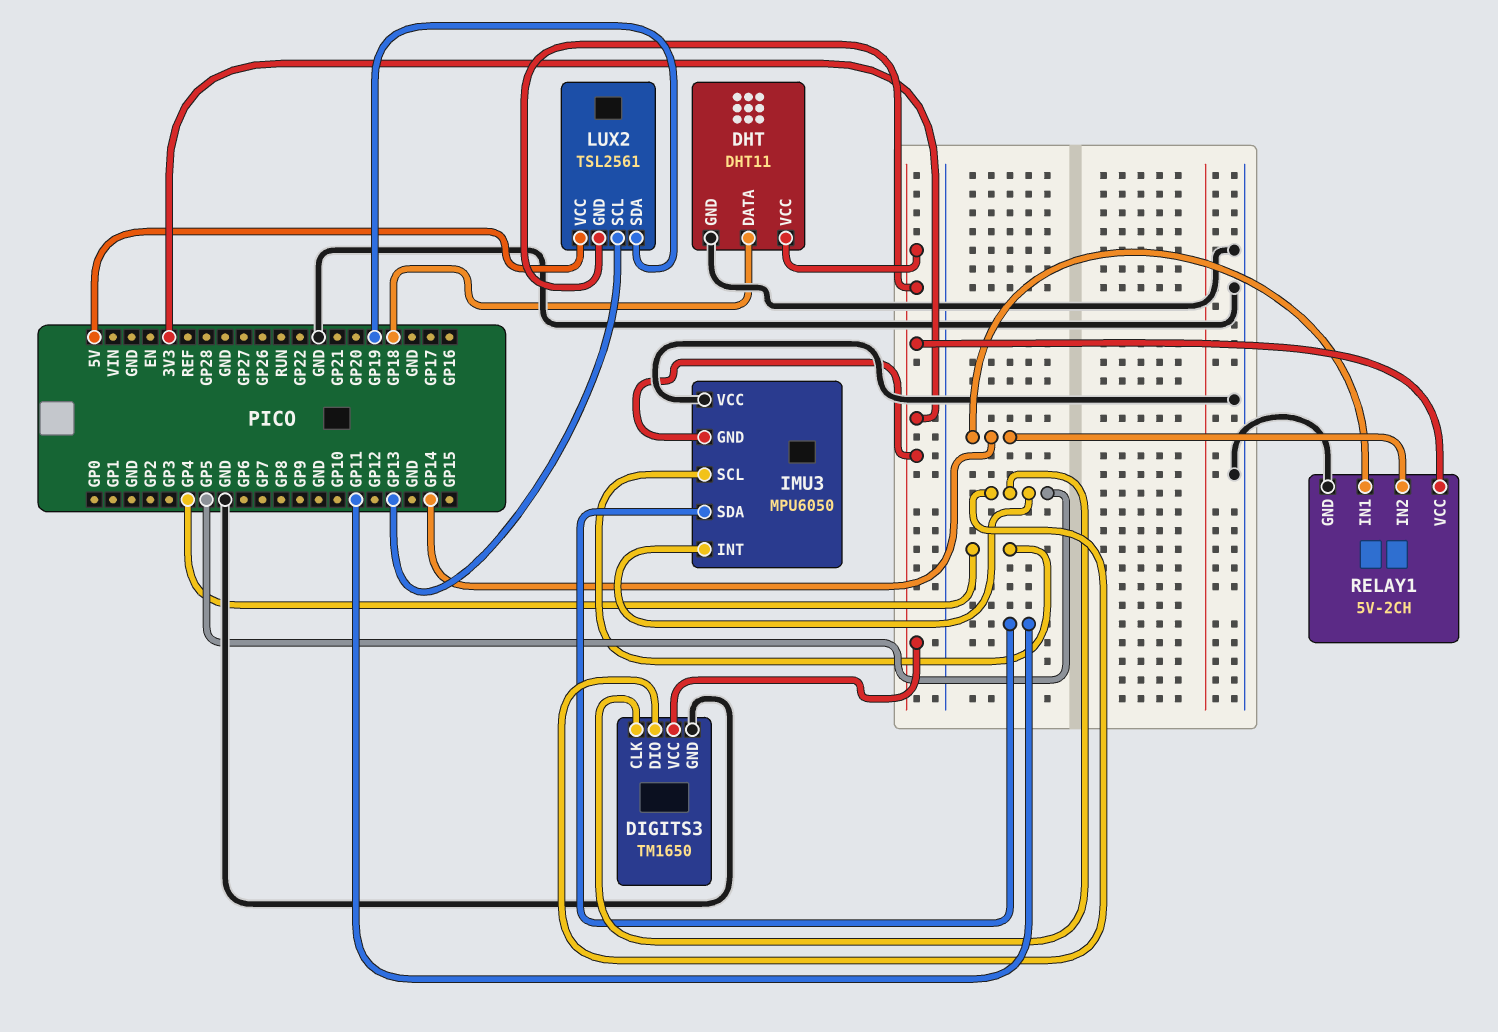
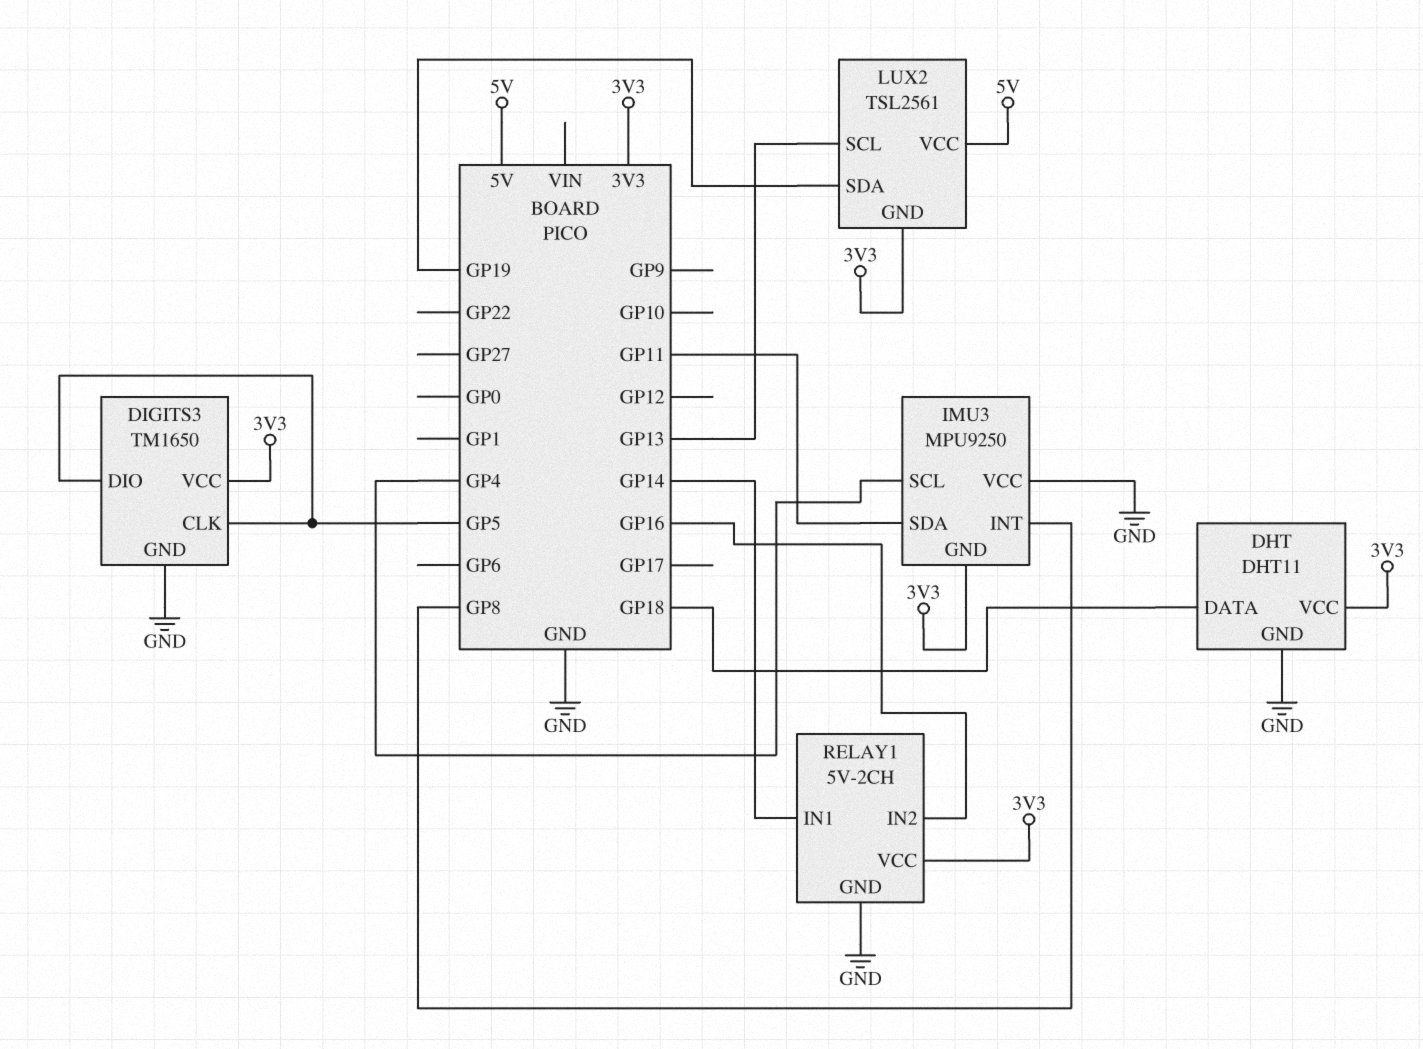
IMU3: MPU6050 -> MPU9250
IMU3 pin INT: GP5 -> GP8
RELAY1 pin IN2: GP14 -> GP16

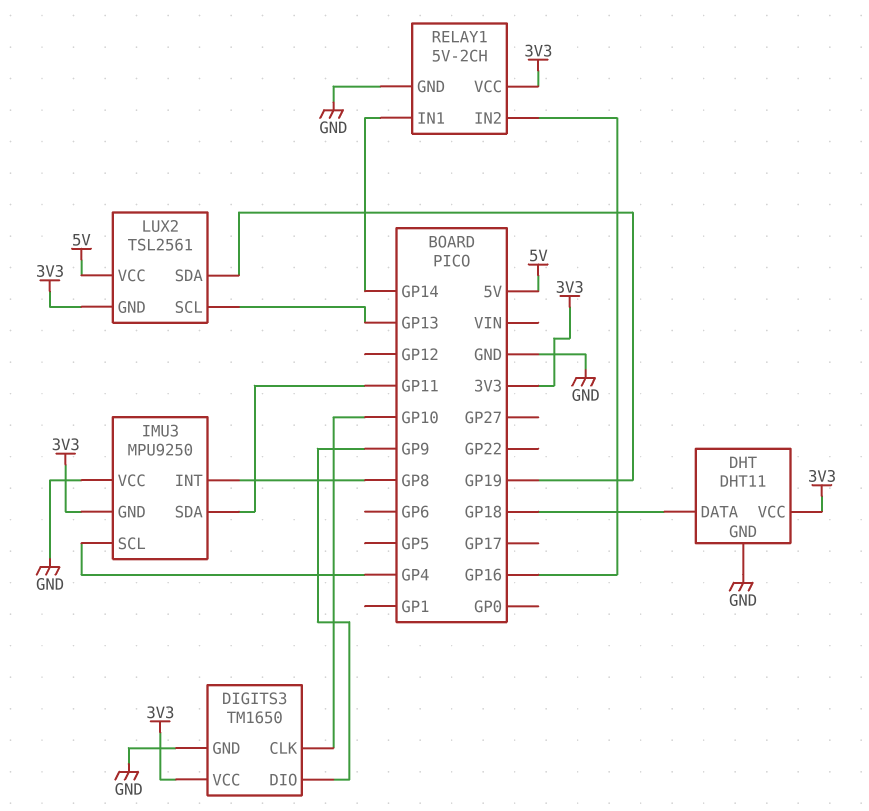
DIGITS3 pin CLK: GP5 -> GP10
DIGITS3 pin DIO: GP5 -> GP9

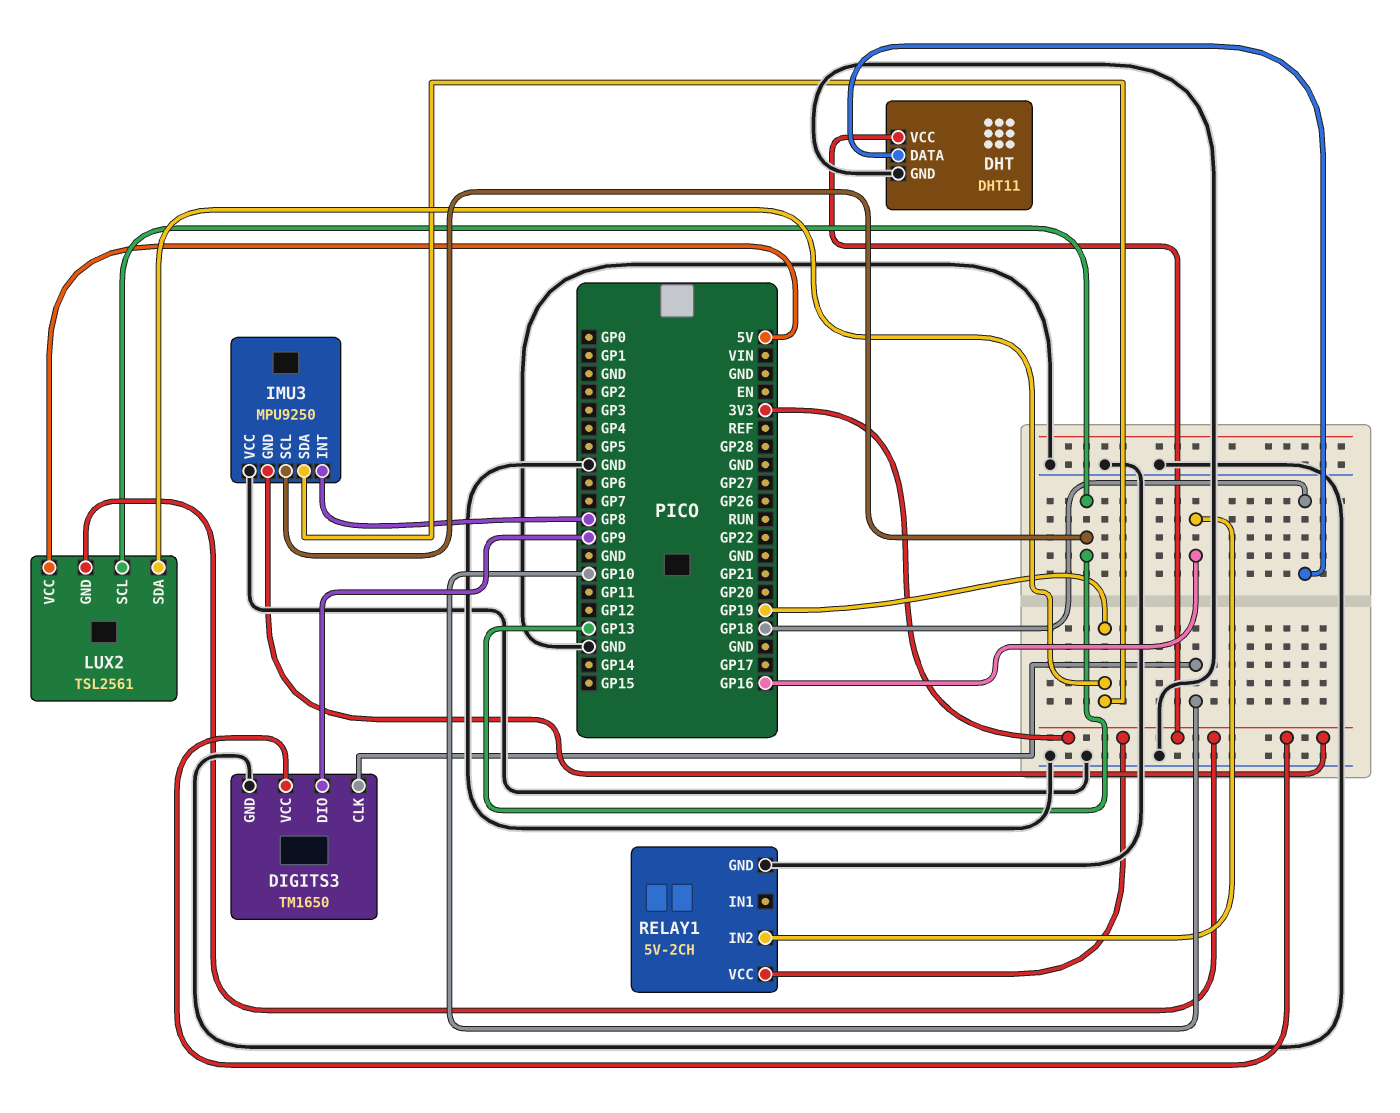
IMU3 pin SCL: GP4 -> GP13
IMU3 pin SDA: GP11 -> GP19
RELAY1 pin IN1: GP14 -> none

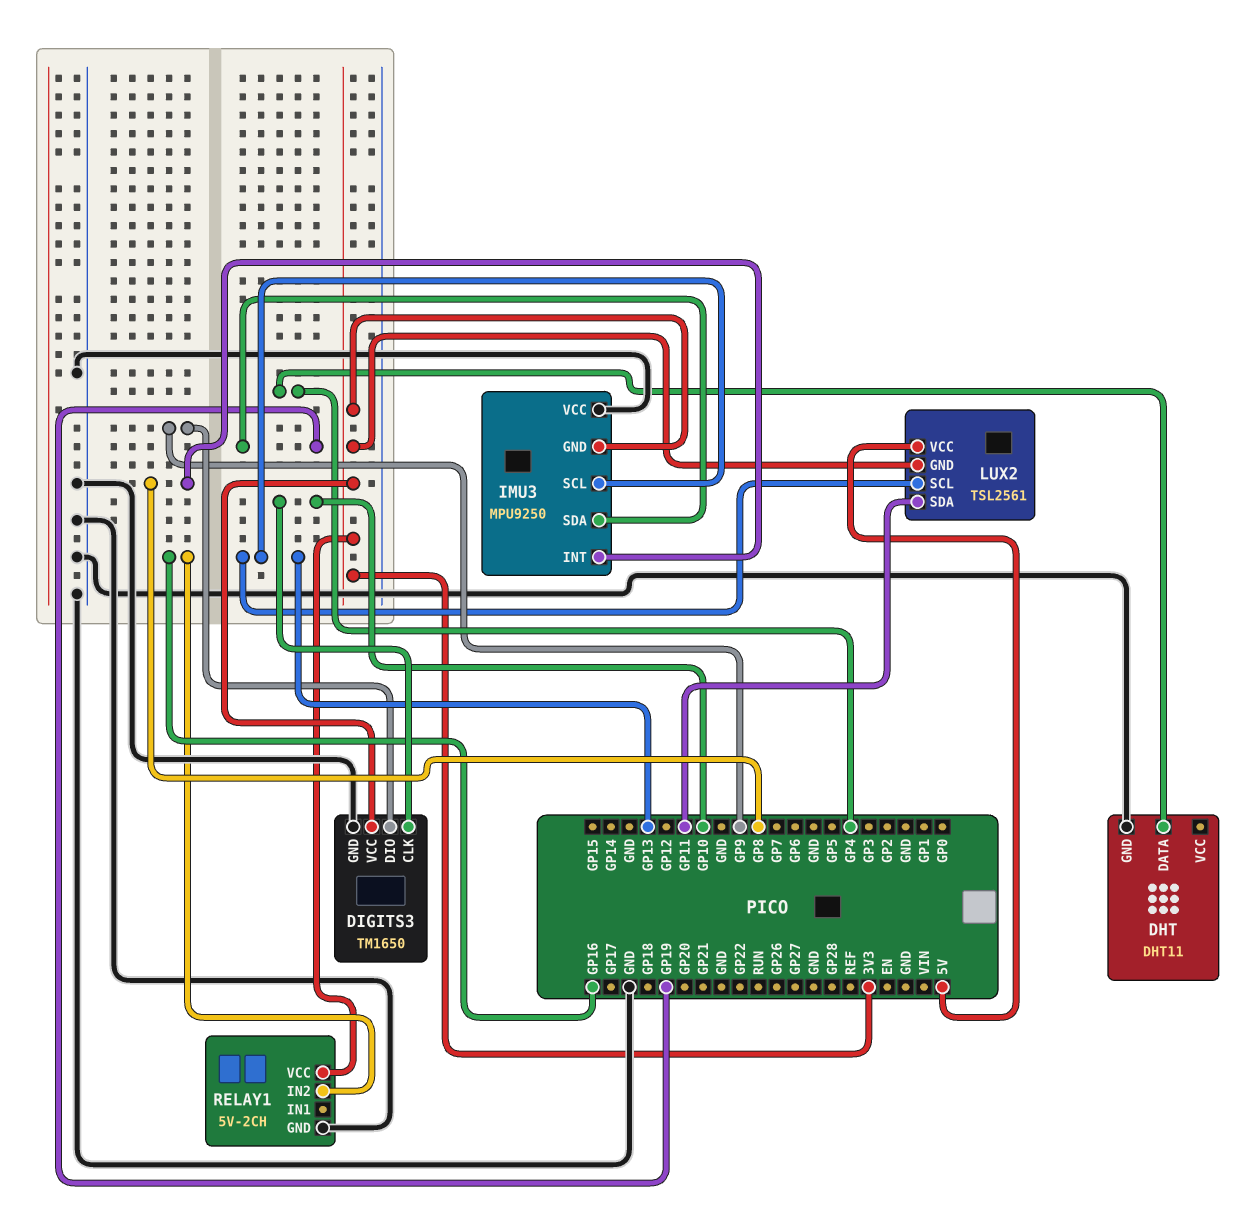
DHT pin DATA: GP18 -> GP4
DHT pin VCC: 3V3 -> none
LUX2 pin SDA: GP19 -> GP11

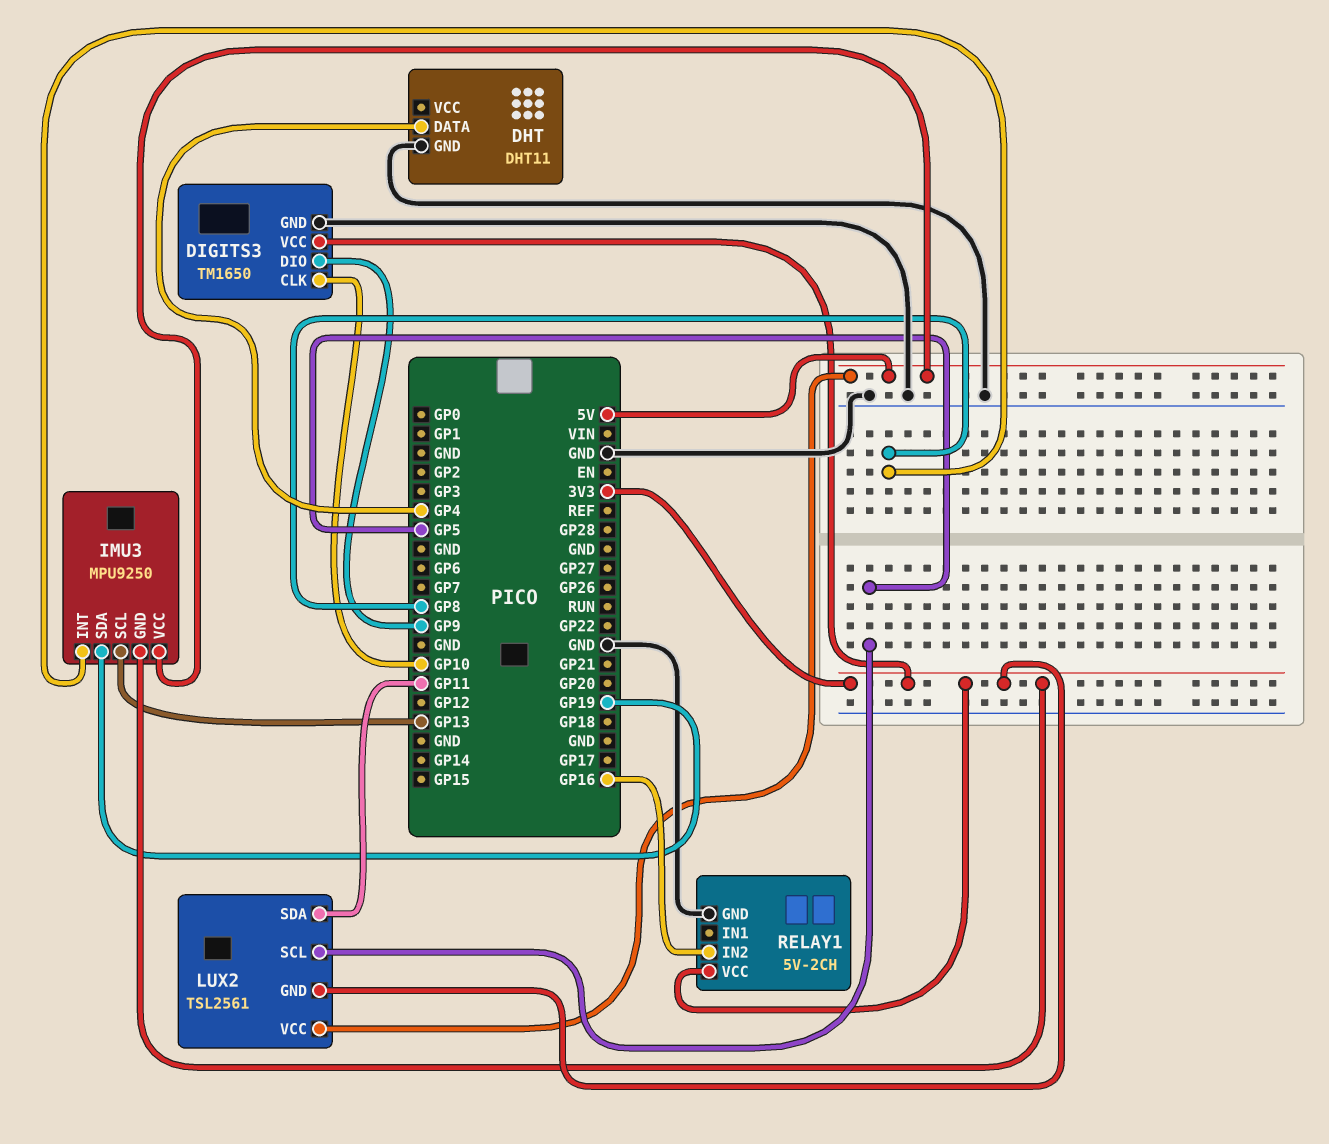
IMU3 pin VCC: GND -> 5V
LUX2 pin SCL: GP13 -> GP5

